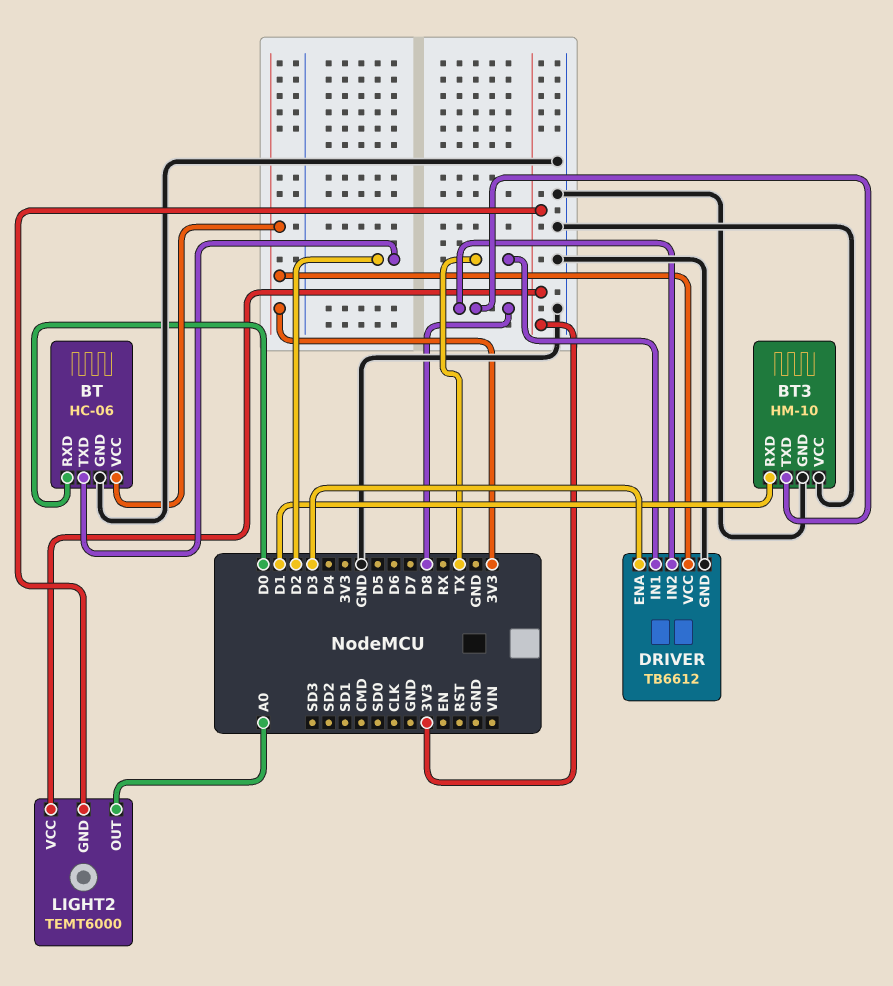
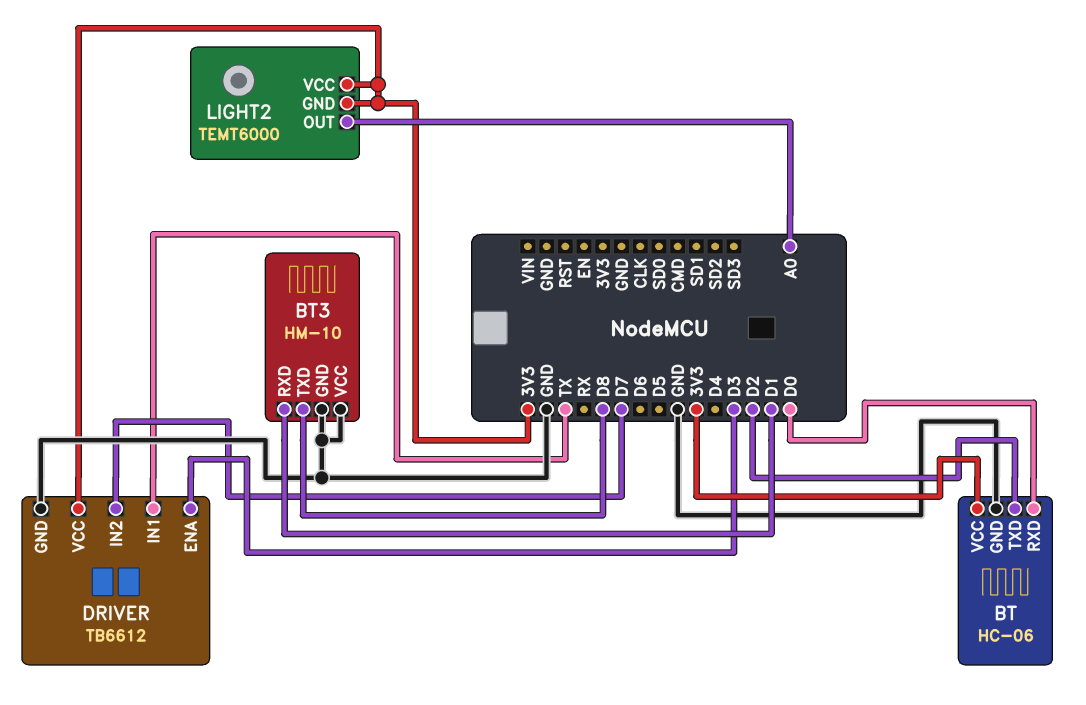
DRIVER pin IN2: D8 -> D7

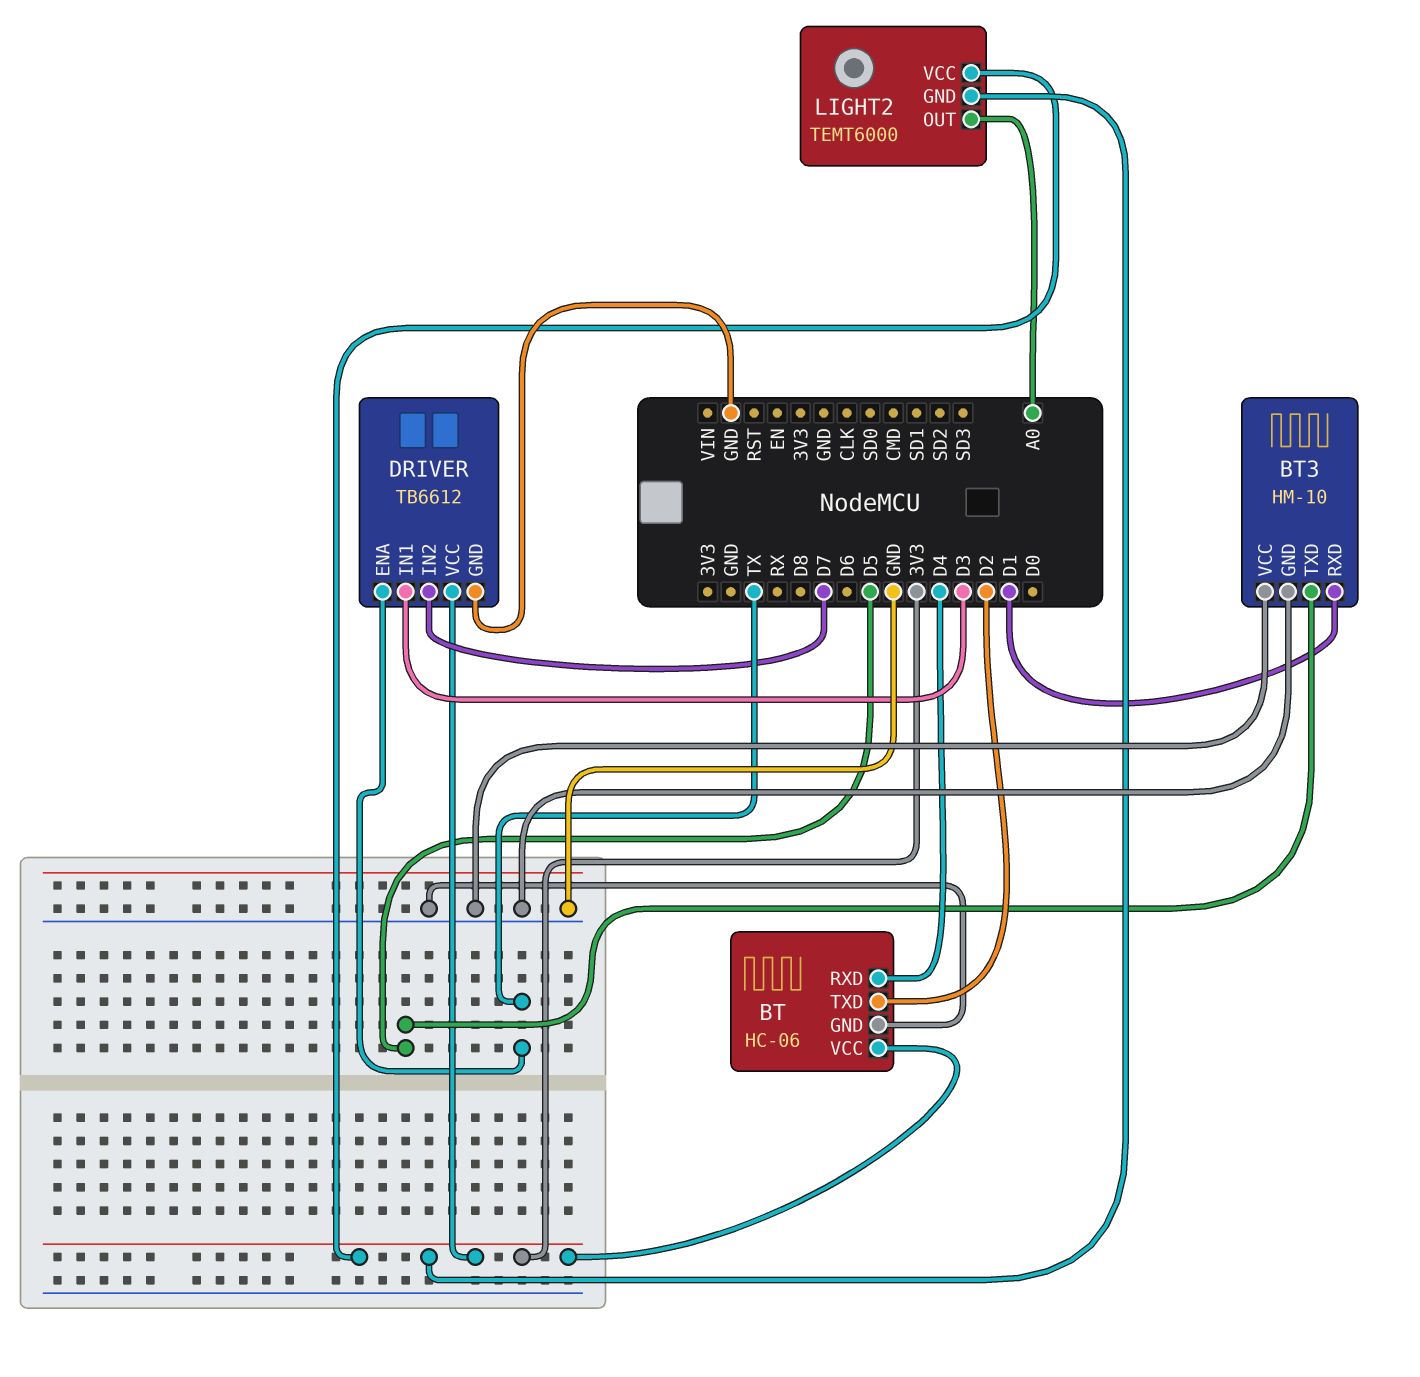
BT pin RXD: D0 -> D4
BT3 pin TXD: D8 -> D5
DRIVER pin ENA: D3 -> TX
DRIVER pin IN1: TX -> D3

